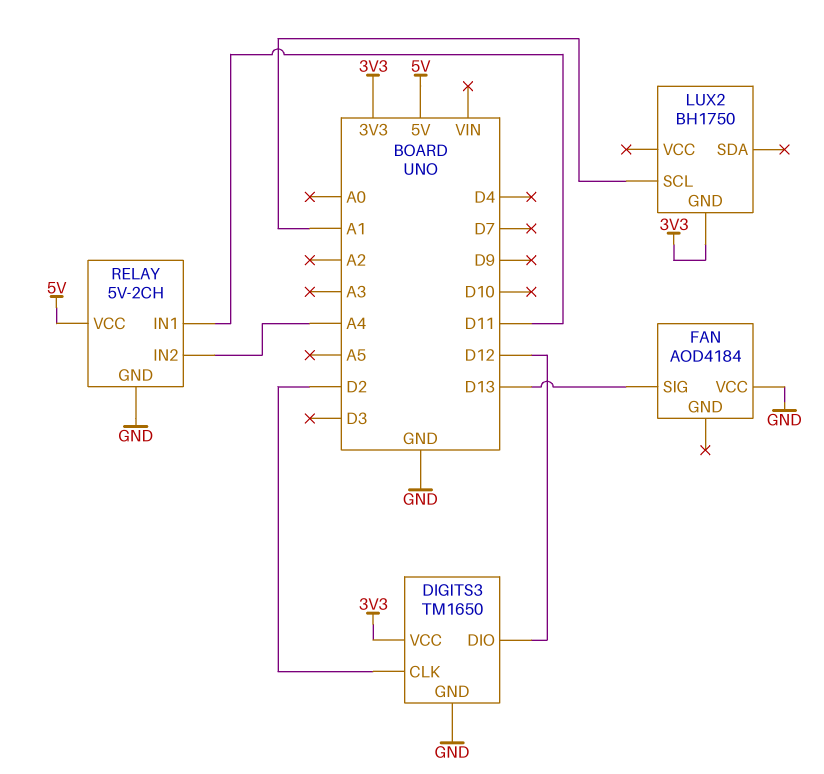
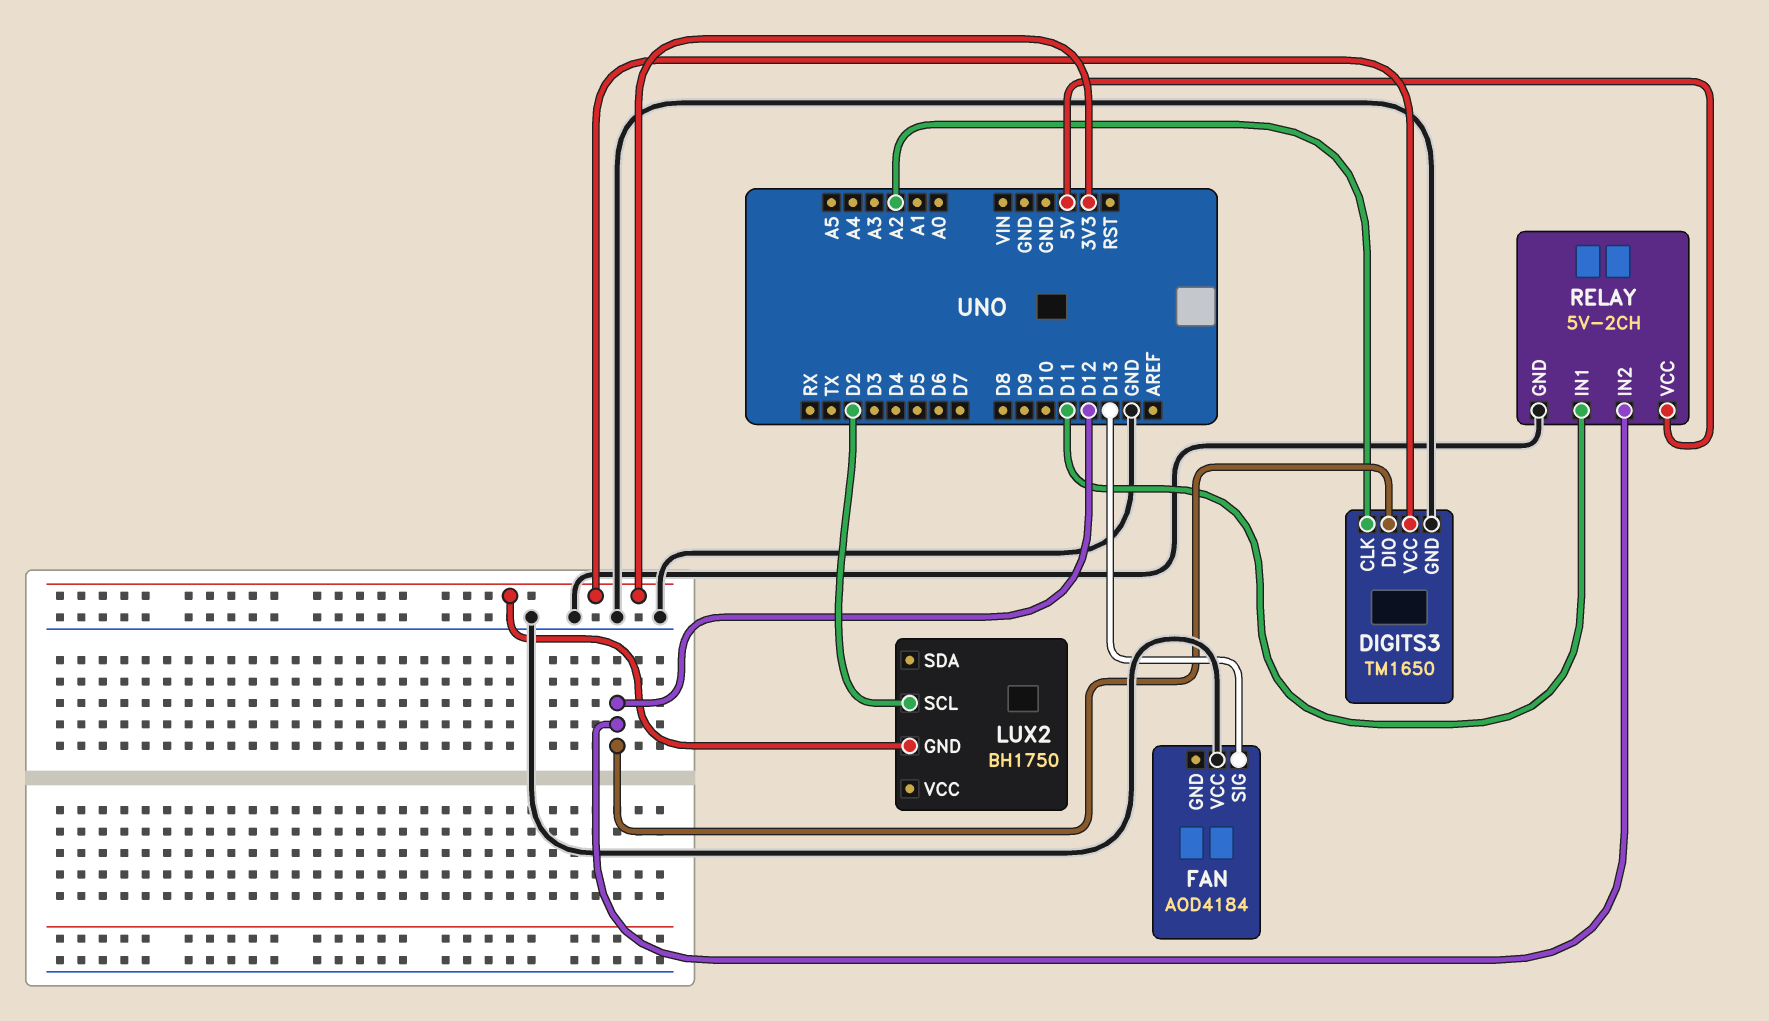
DIGITS3 pin CLK: D2 -> A2
LUX2 pin SCL: A1 -> D2
RELAY pin IN2: A4 -> D12

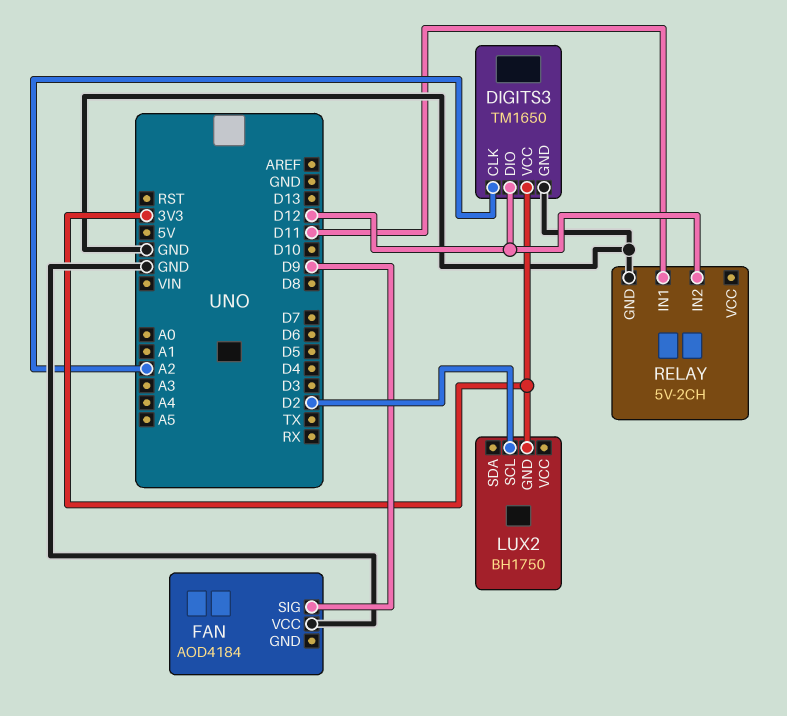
FAN pin SIG: D13 -> D9
RELAY pin VCC: 5V -> none

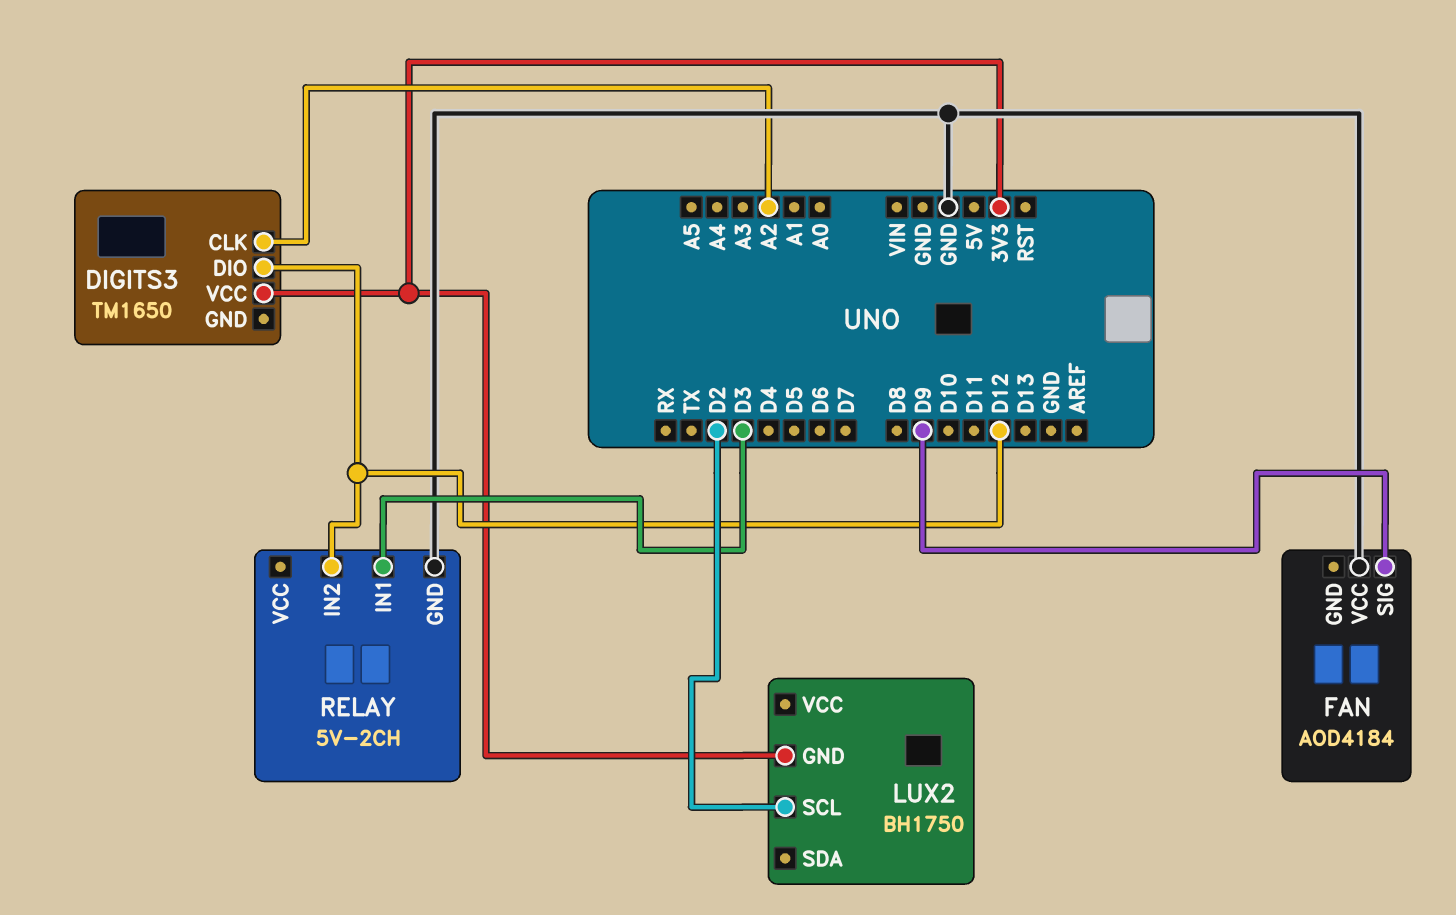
DIGITS3 pin GND: GND -> none
RELAY pin IN1: D11 -> D3

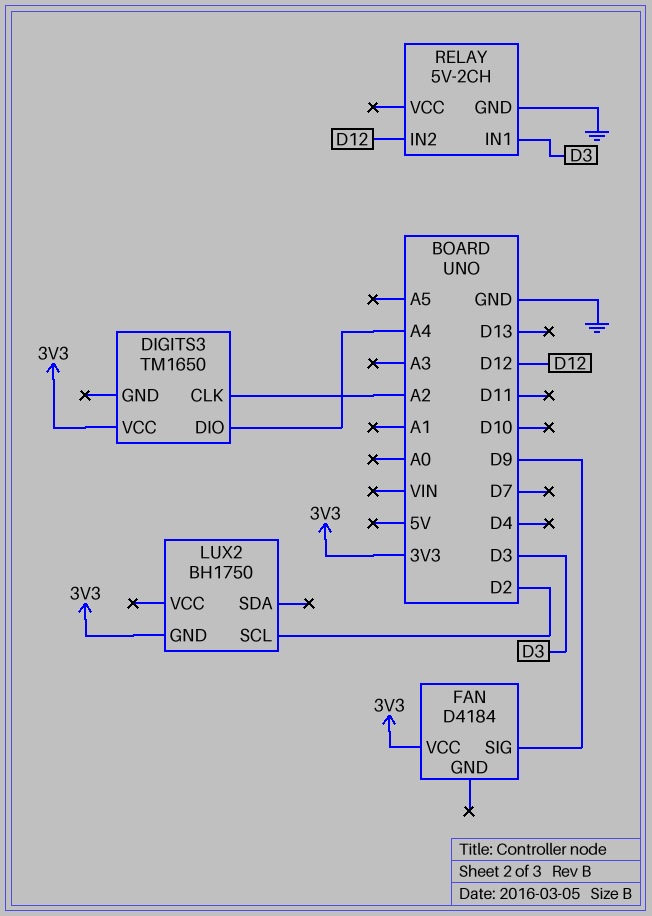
DIGITS3 pin DIO: D12 -> A4
FAN: AOD4184 -> D4184
FAN pin VCC: GND -> 3V3

